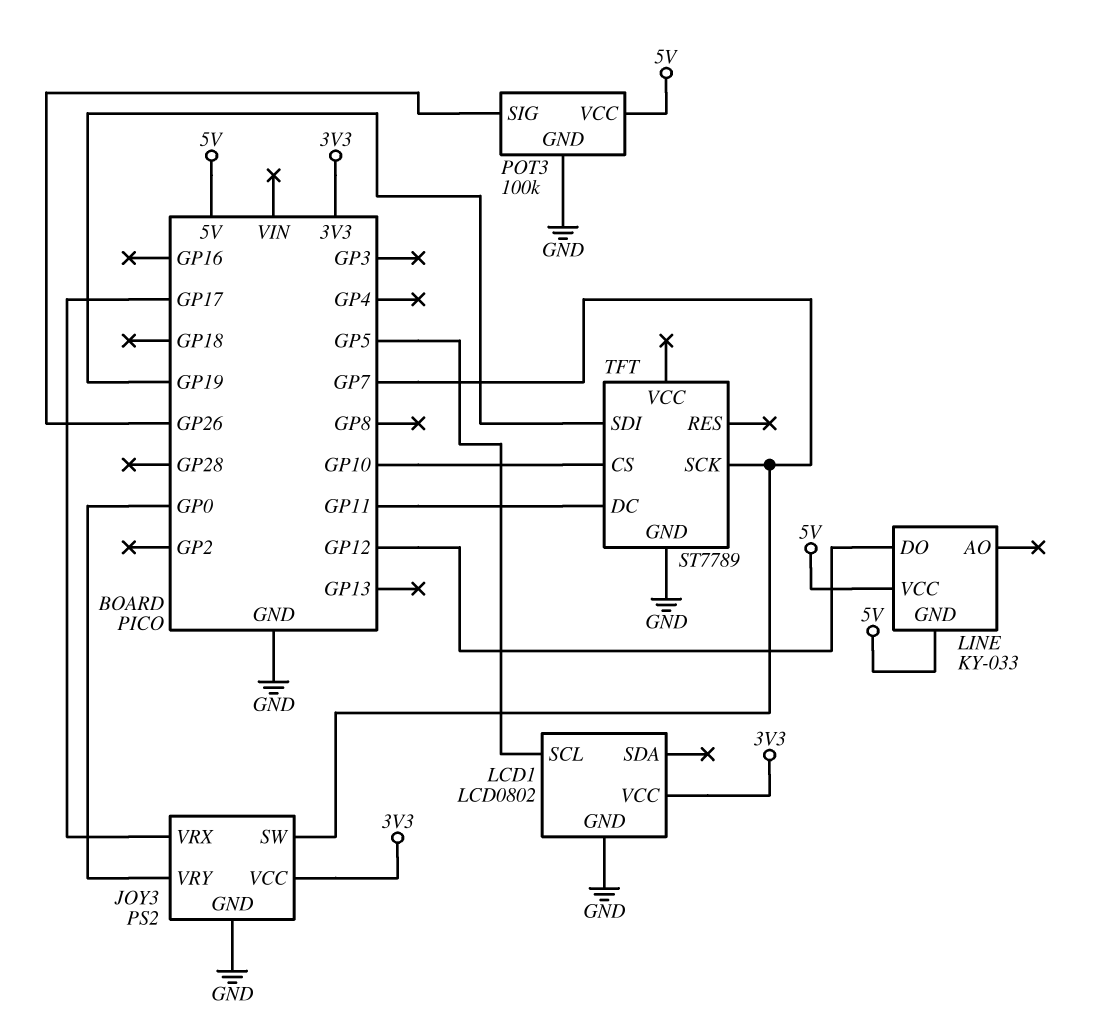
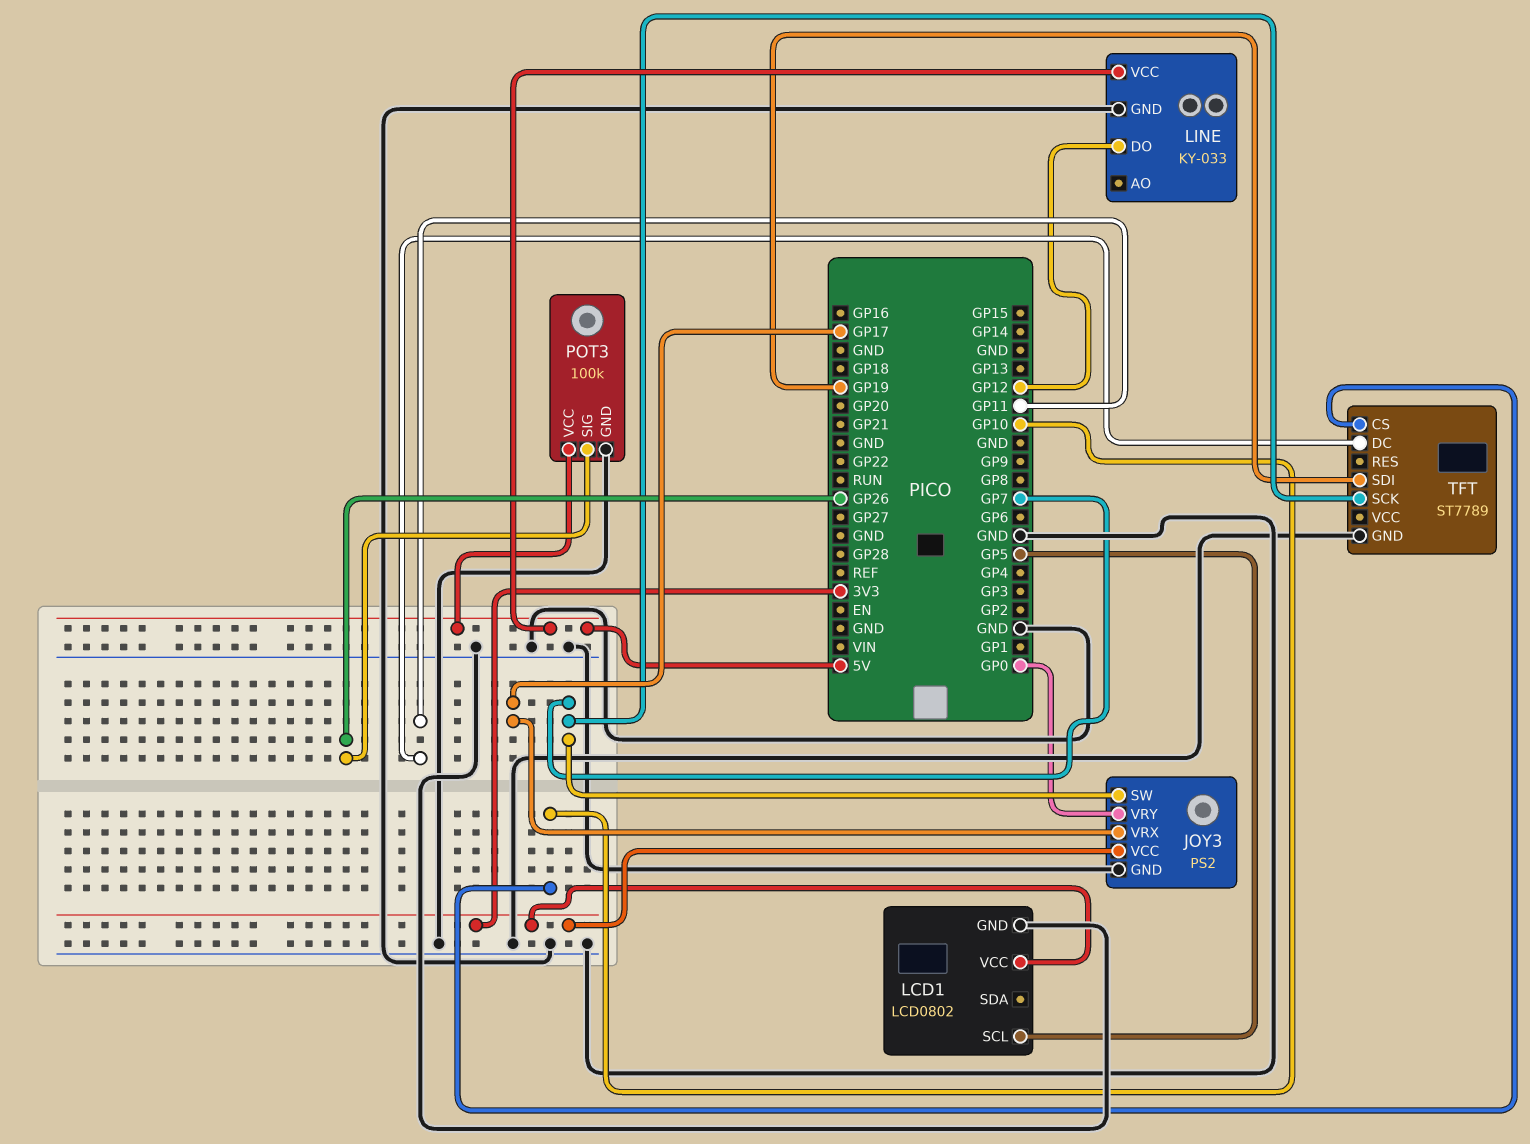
LINE pin GND: 5V -> GND

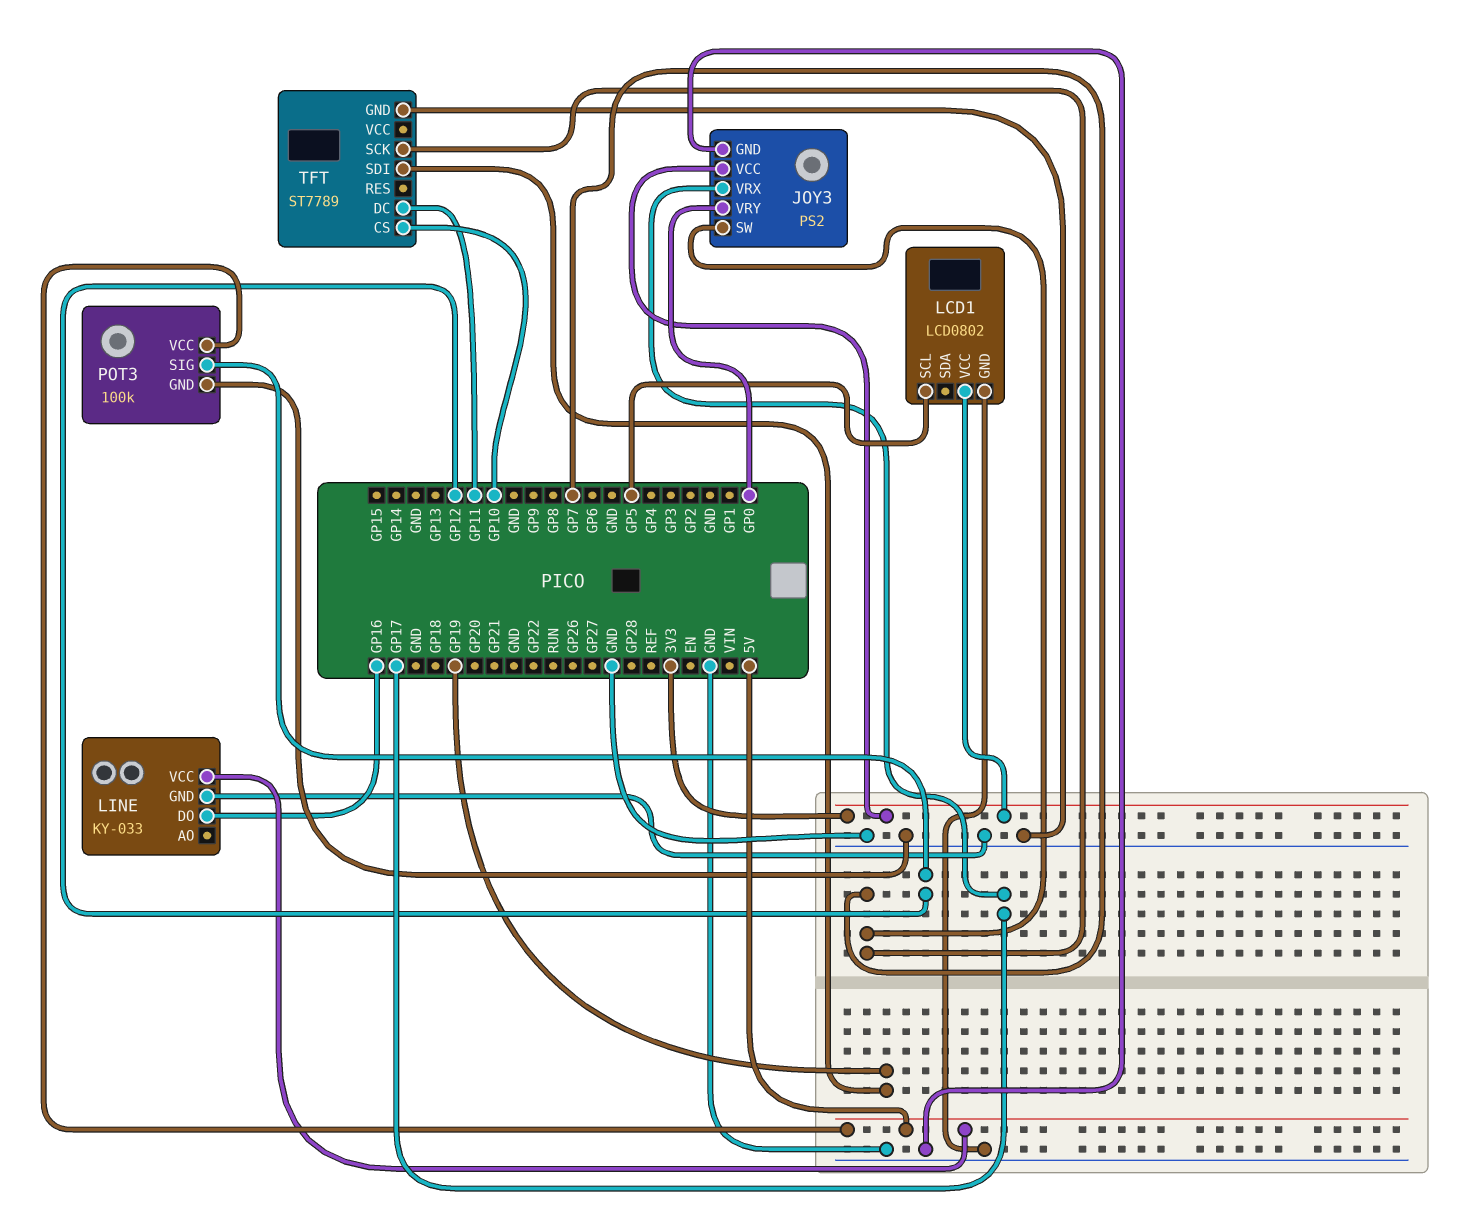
LINE pin DO: GP12 -> GP16
POT3 pin SIG: GP26 -> GP12

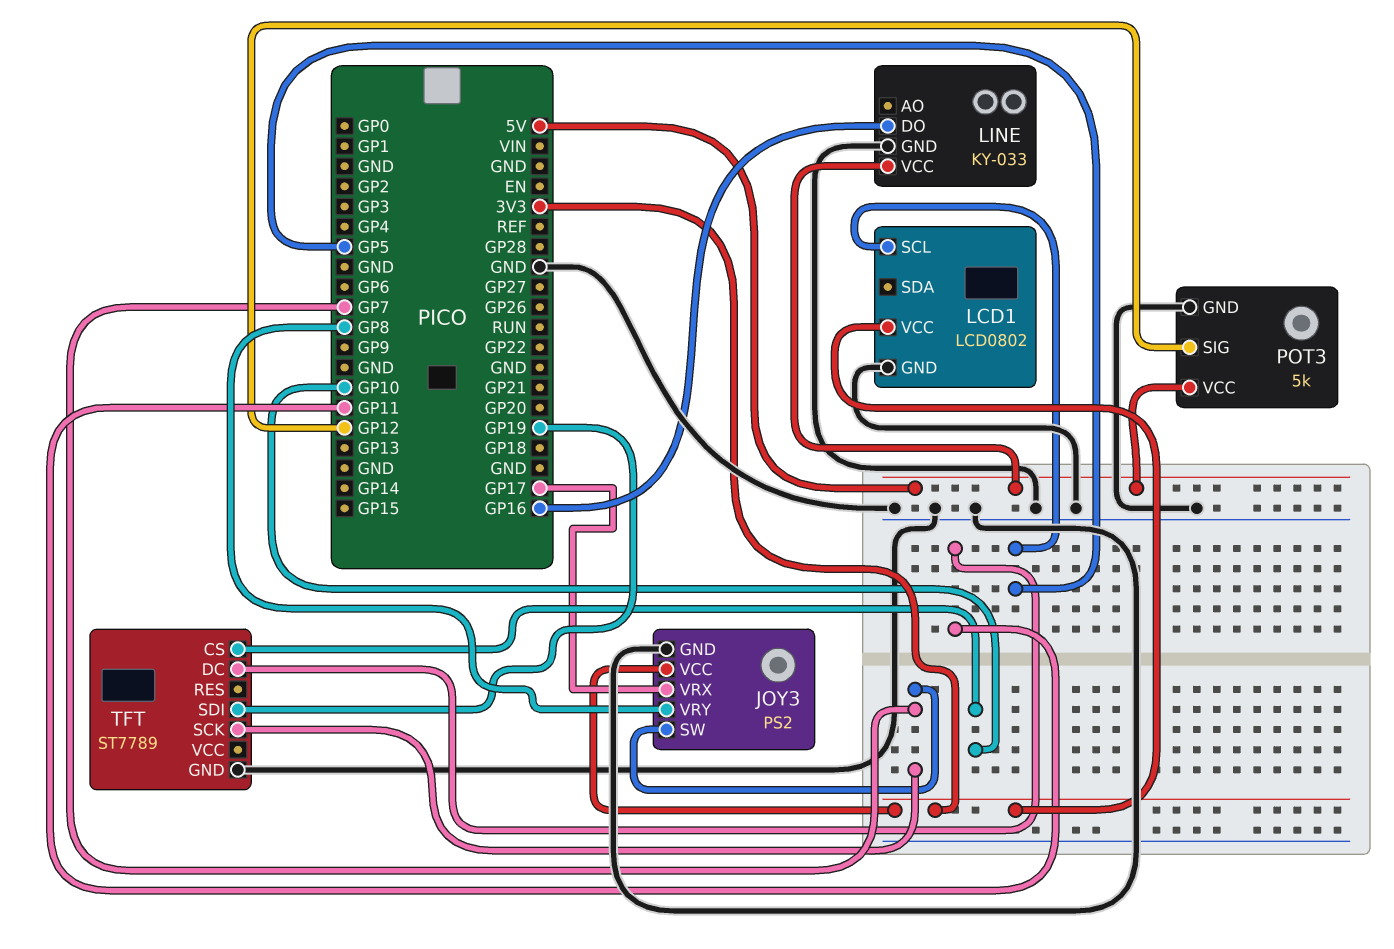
JOY3 pin VRY: GP0 -> GP8
POT3: 100k -> 5k

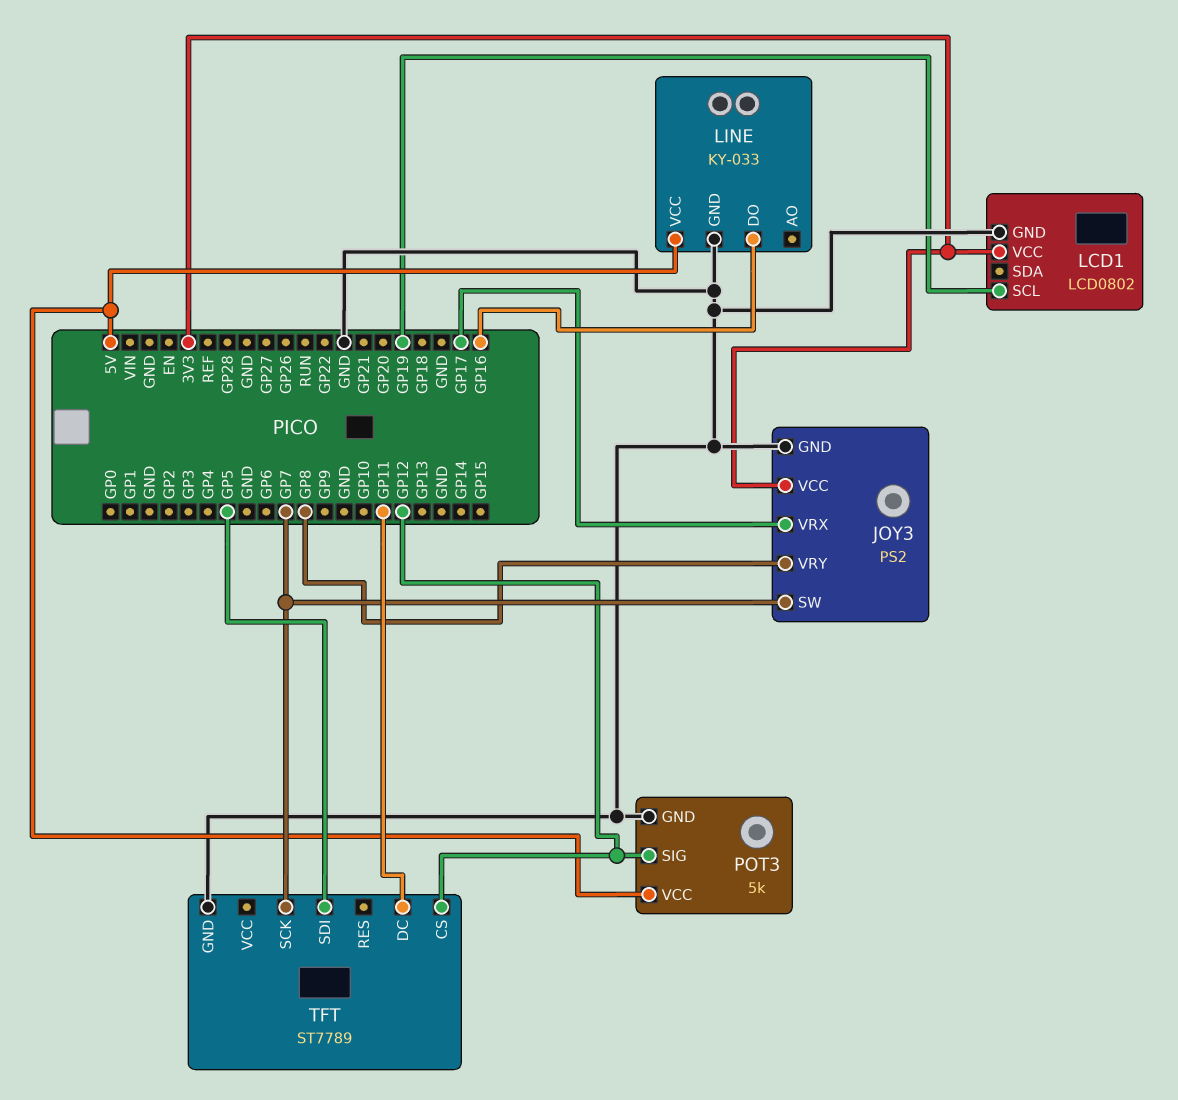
LCD1 pin SCL: GP5 -> GP19
TFT pin CS: GP10 -> GP12
TFT pin SDI: GP19 -> GP5

